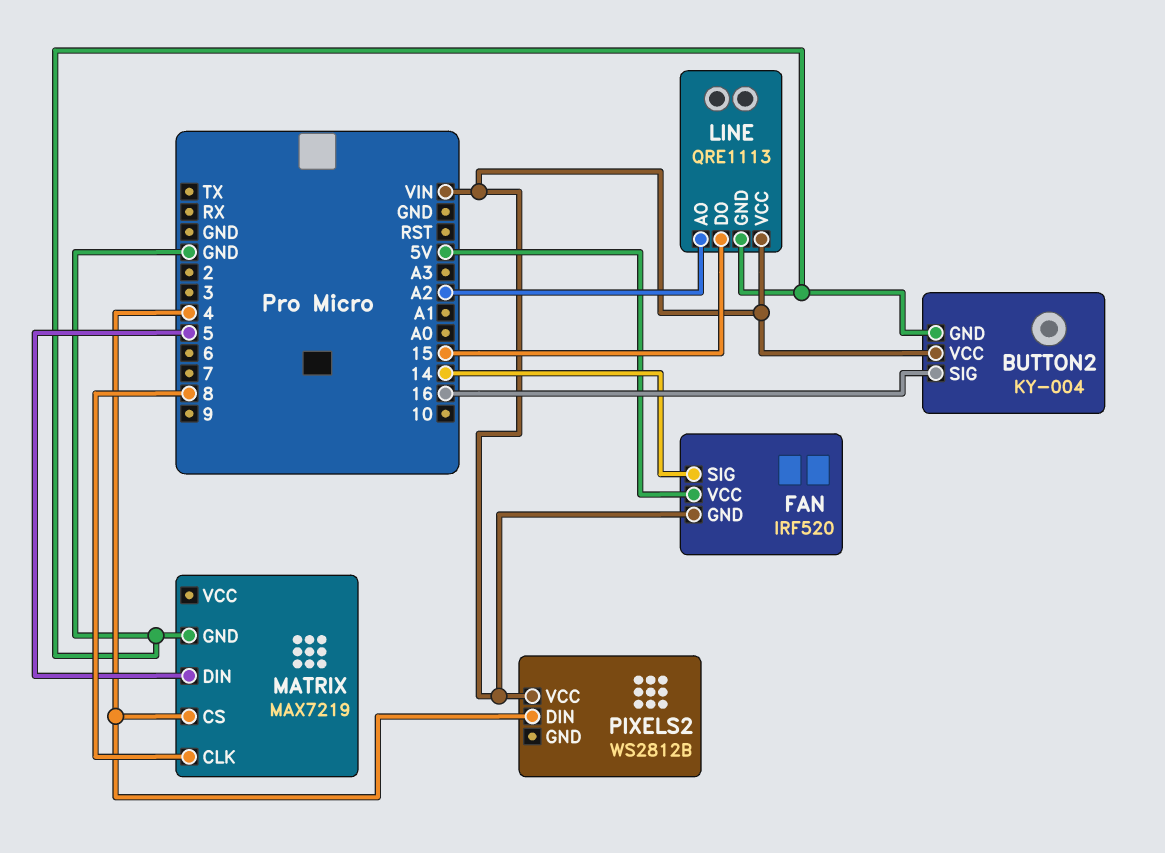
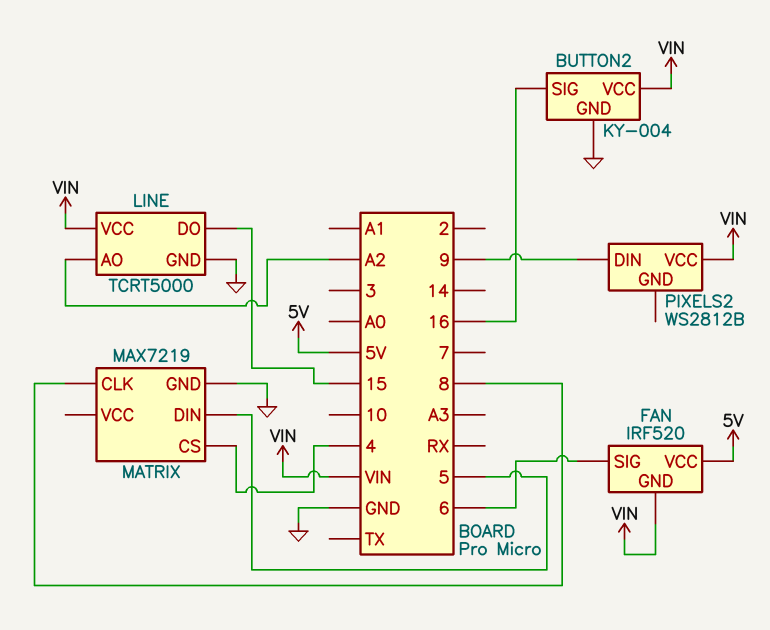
FAN pin SIG: 14 -> 6
LINE: QRE1113 -> TCRT5000
PIXELS2 pin DIN: 4 -> 9

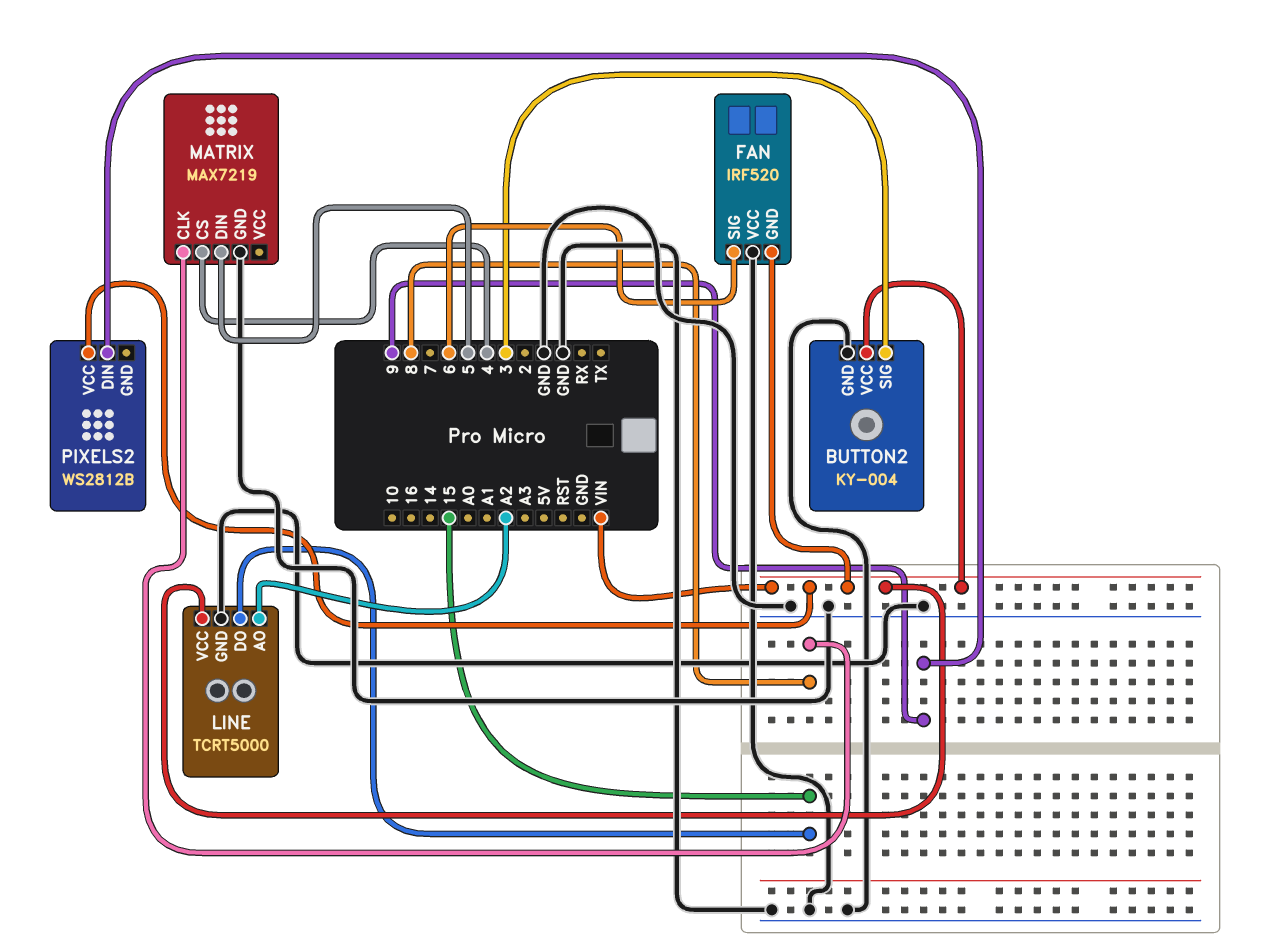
BUTTON2 pin SIG: 16 -> 3
FAN pin VCC: 5V -> GND

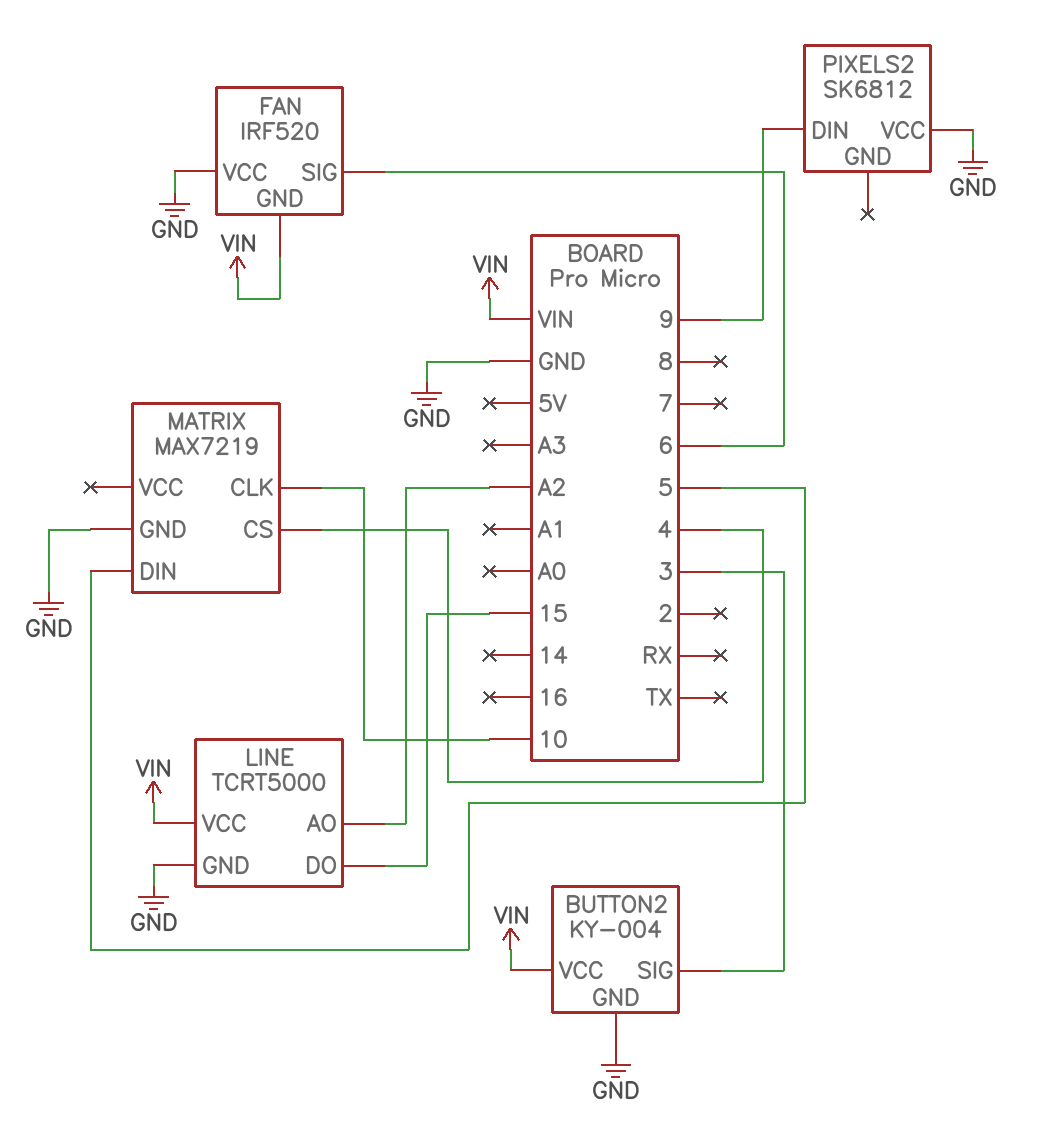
MATRIX pin CLK: 8 -> 10
PIXELS2: WS2812B -> SK6812
PIXELS2 pin VCC: VIN -> GND

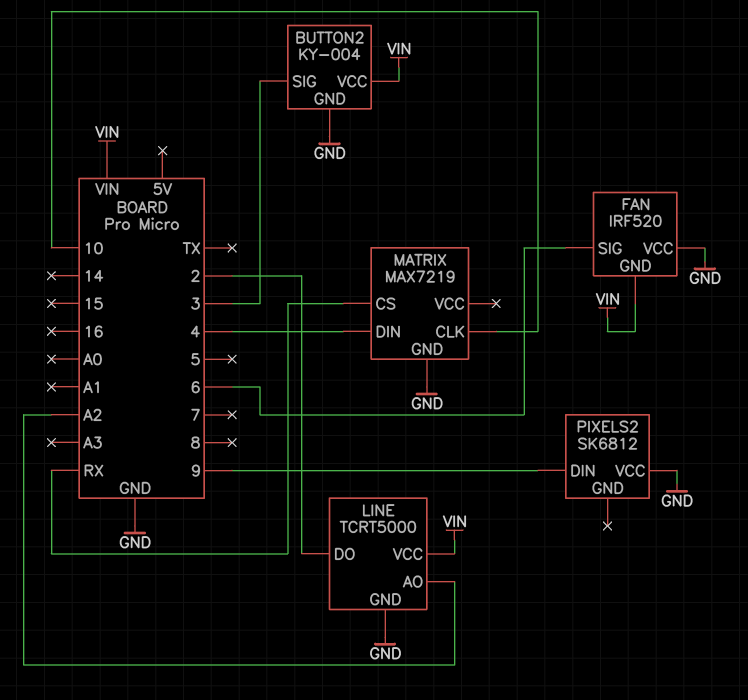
LINE pin DO: 15 -> 2
MATRIX pin CS: 4 -> RX
MATRIX pin DIN: 5 -> 4

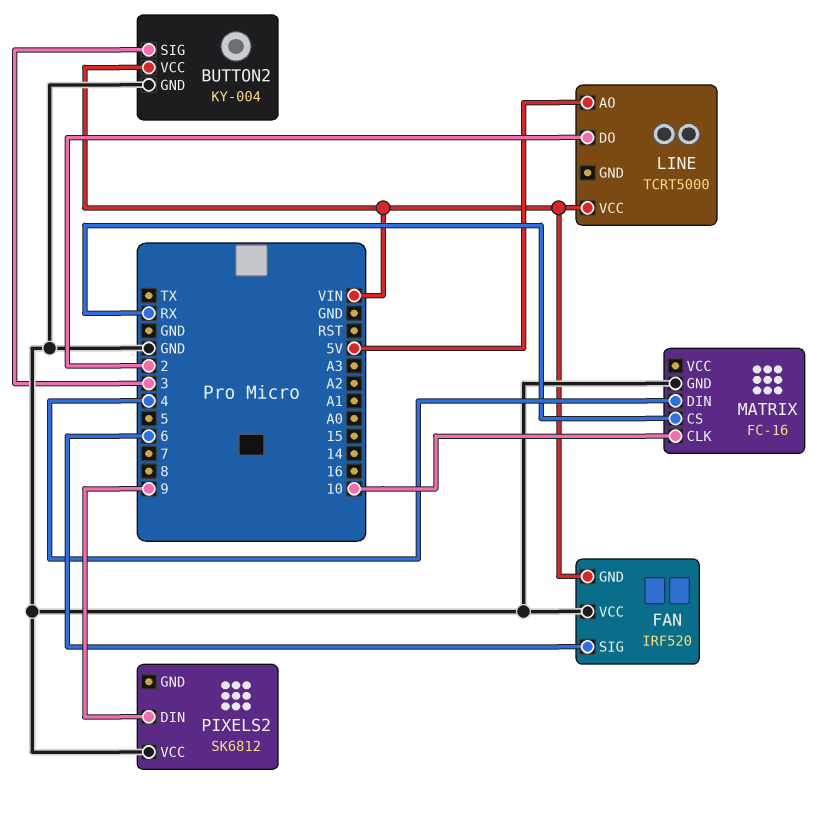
LINE pin AO: A2 -> 5V
LINE pin GND: GND -> none
MATRIX: MAX7219 -> FC-16

